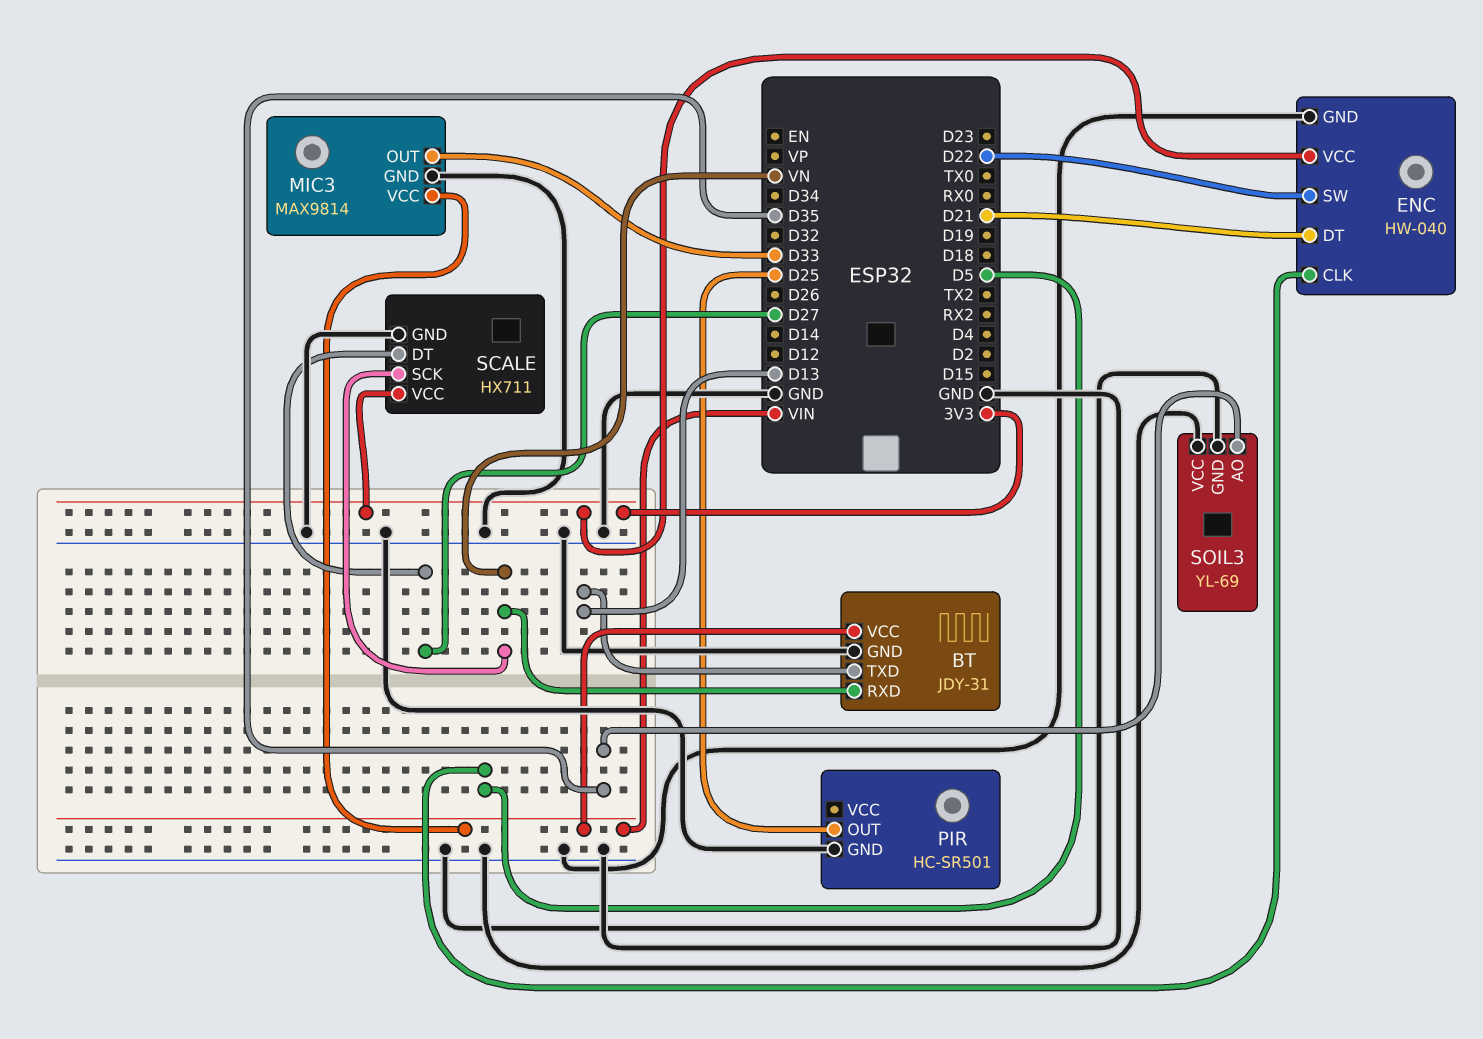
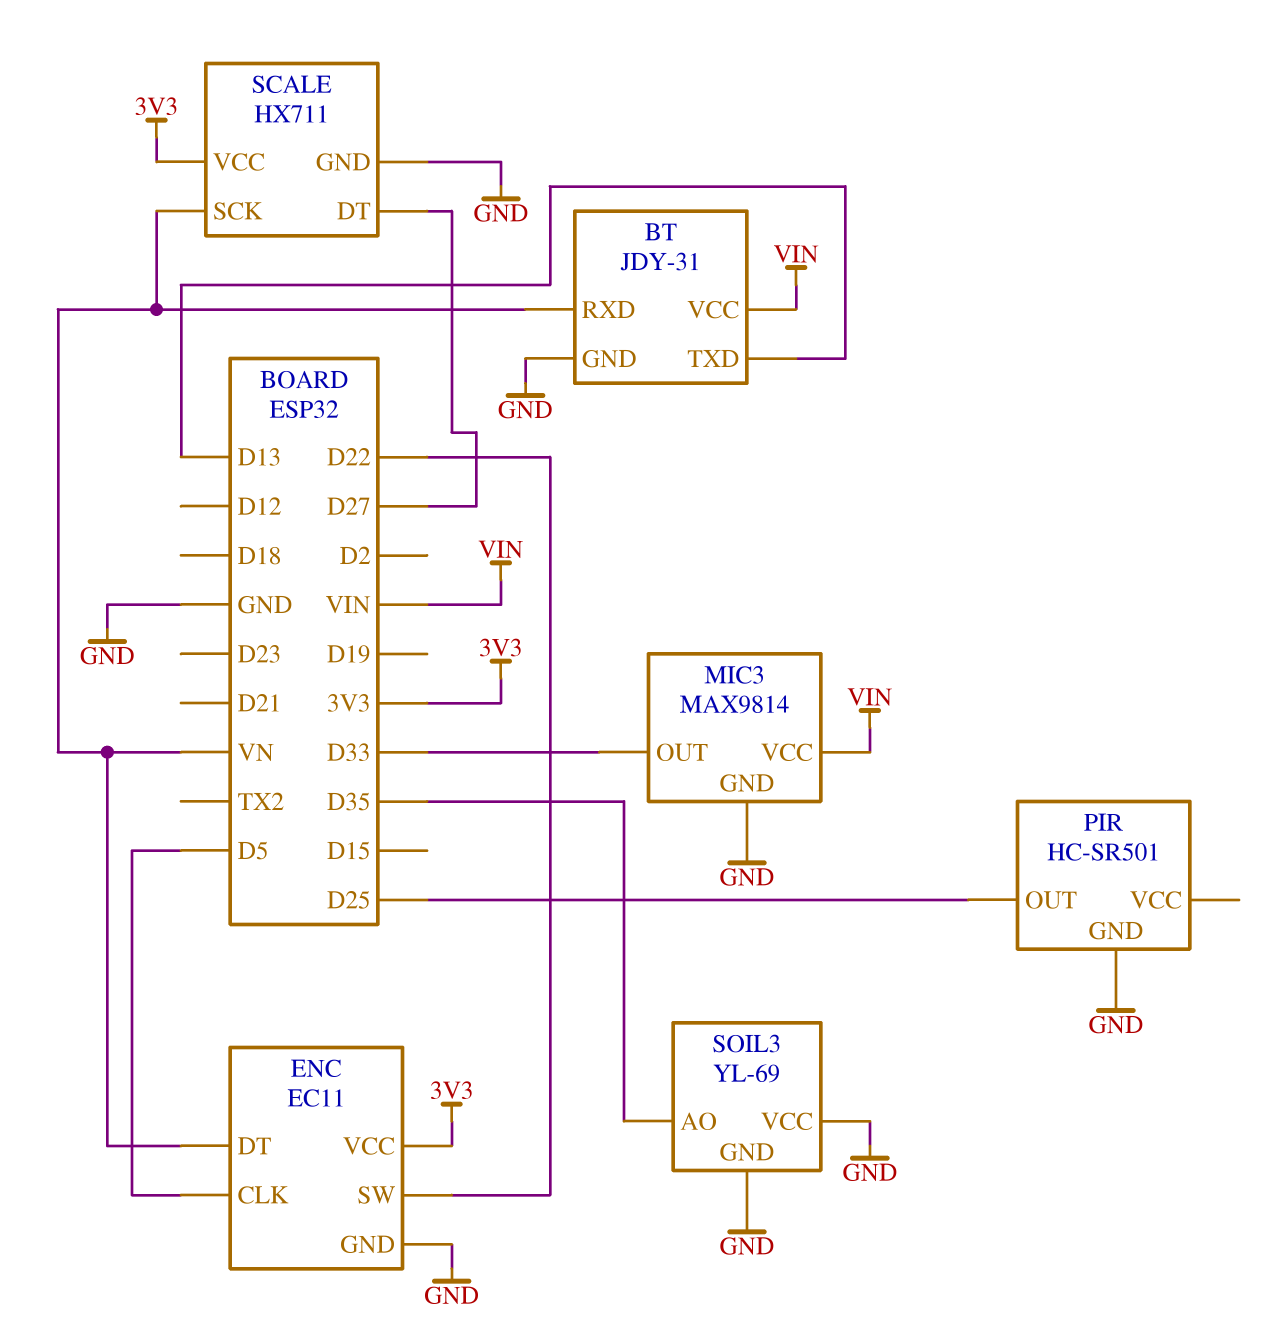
ENC: HW-040 -> EC11
ENC pin DT: D21 -> VN

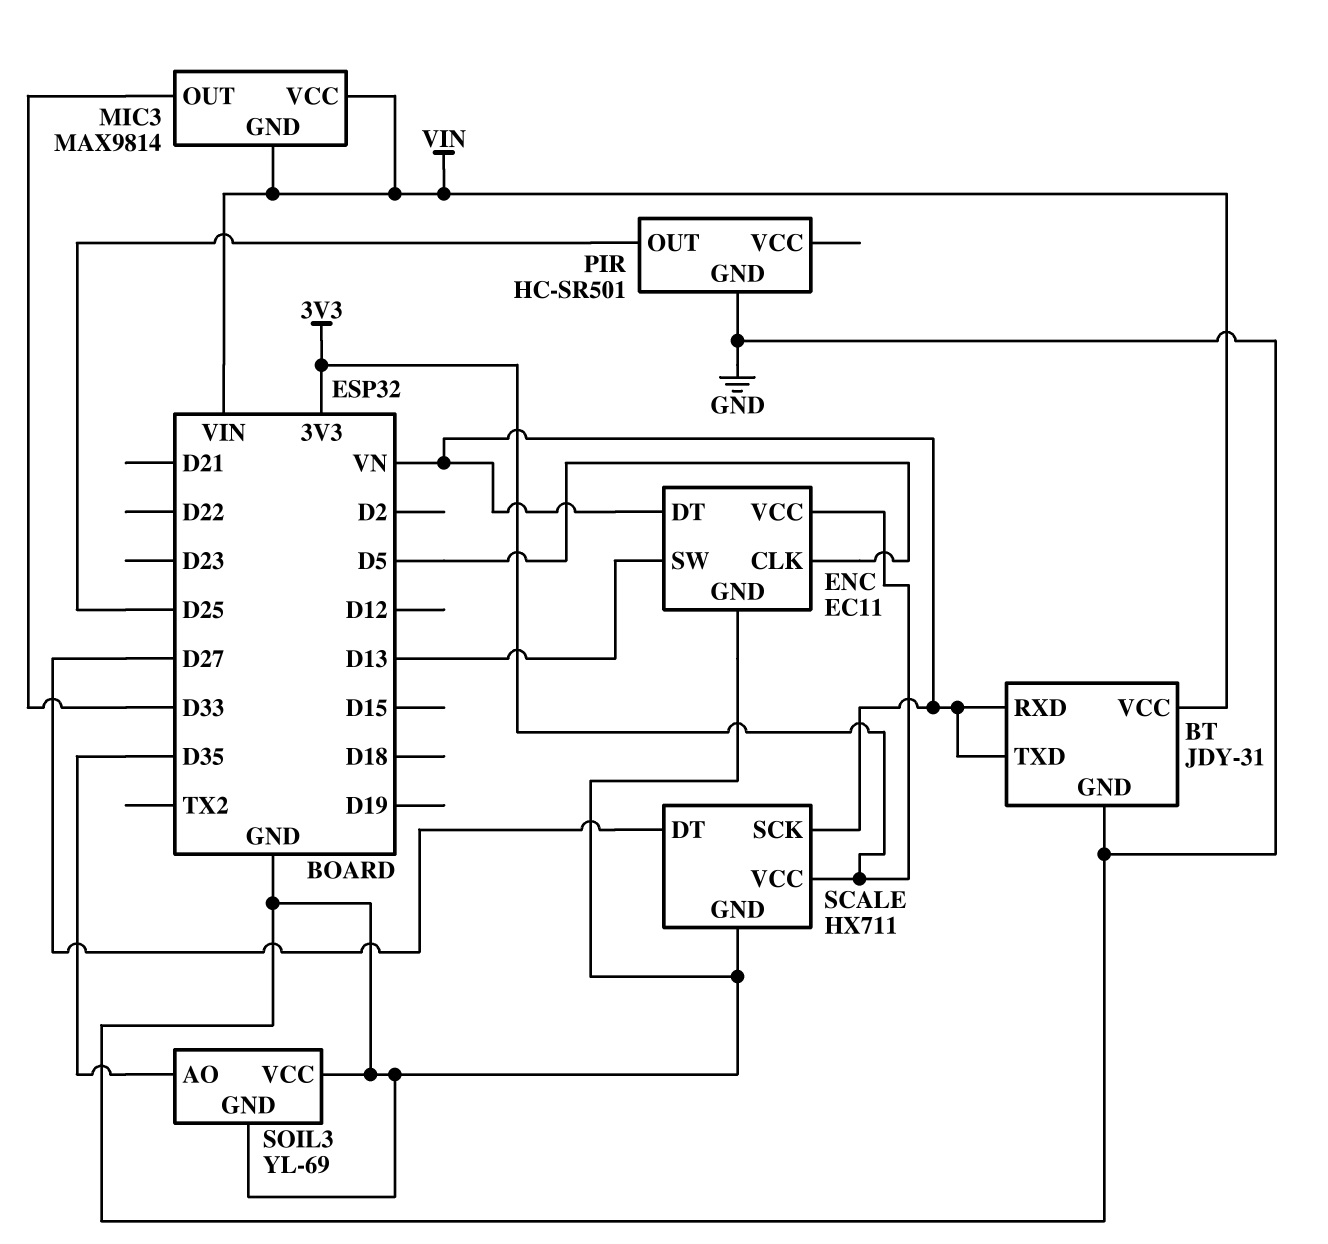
BT pin TXD: D13 -> VN
ENC pin SW: D22 -> D13
MIC3 pin GND: GND -> VIN

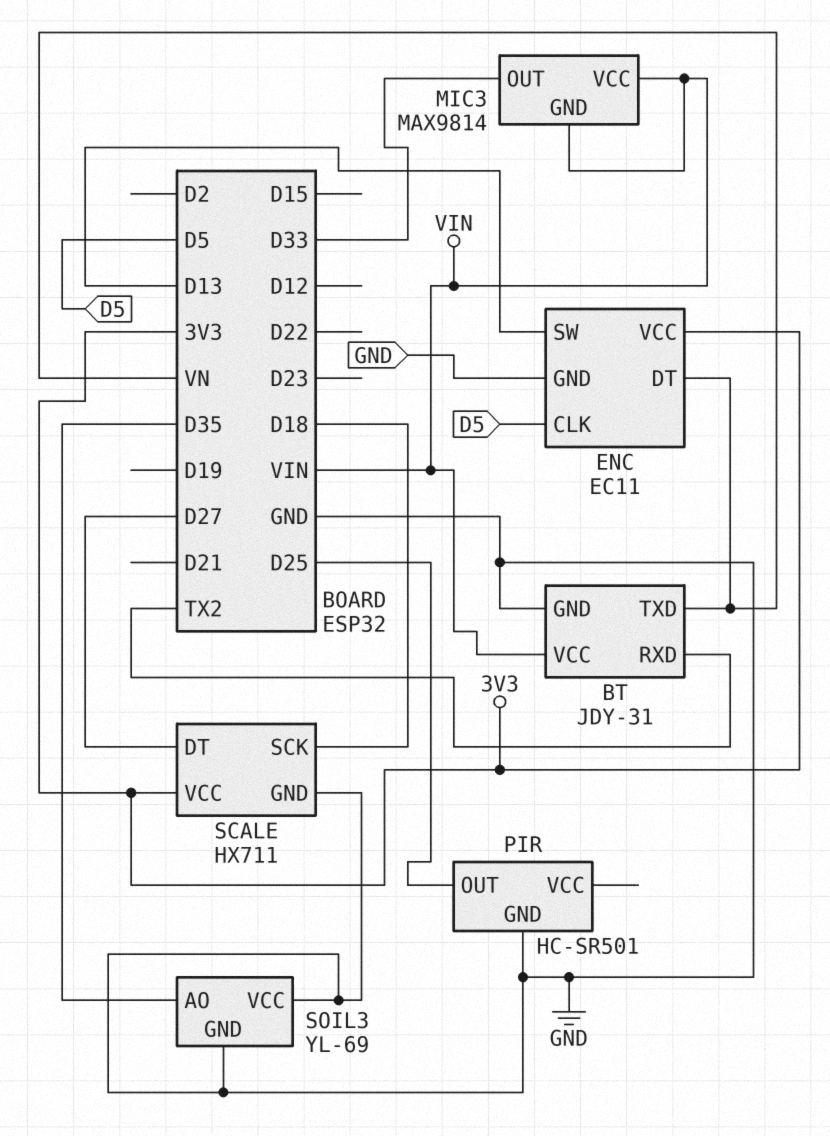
BT pin RXD: VN -> TX2
SCALE pin SCK: VN -> D18

